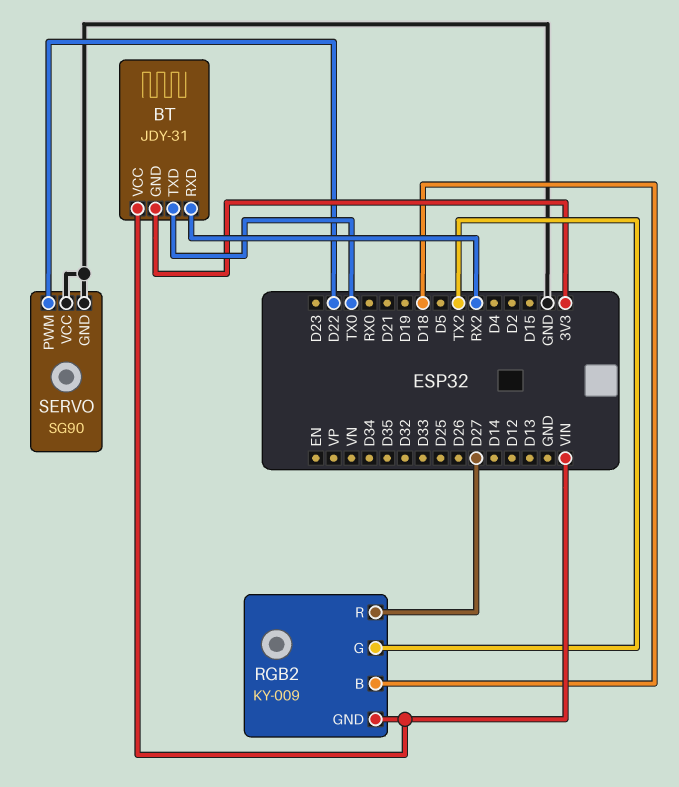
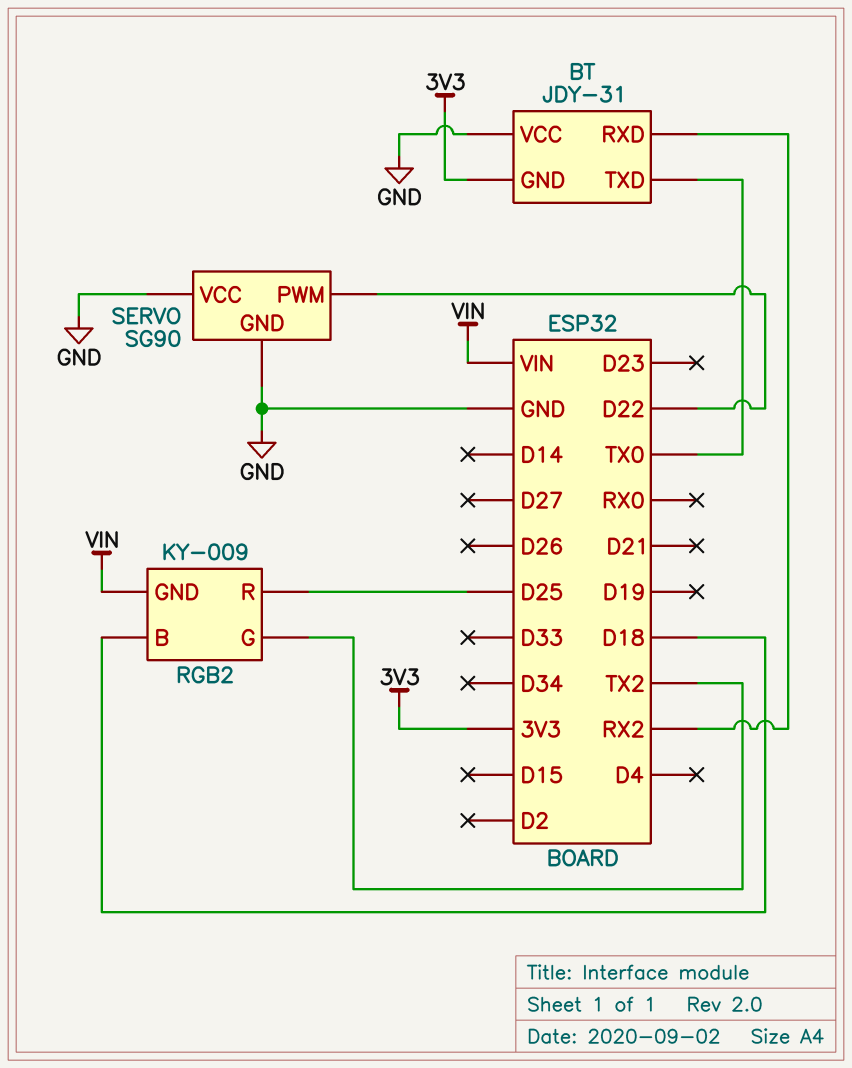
BT pin VCC: VIN -> GND
RGB2 pin R: D27 -> D25

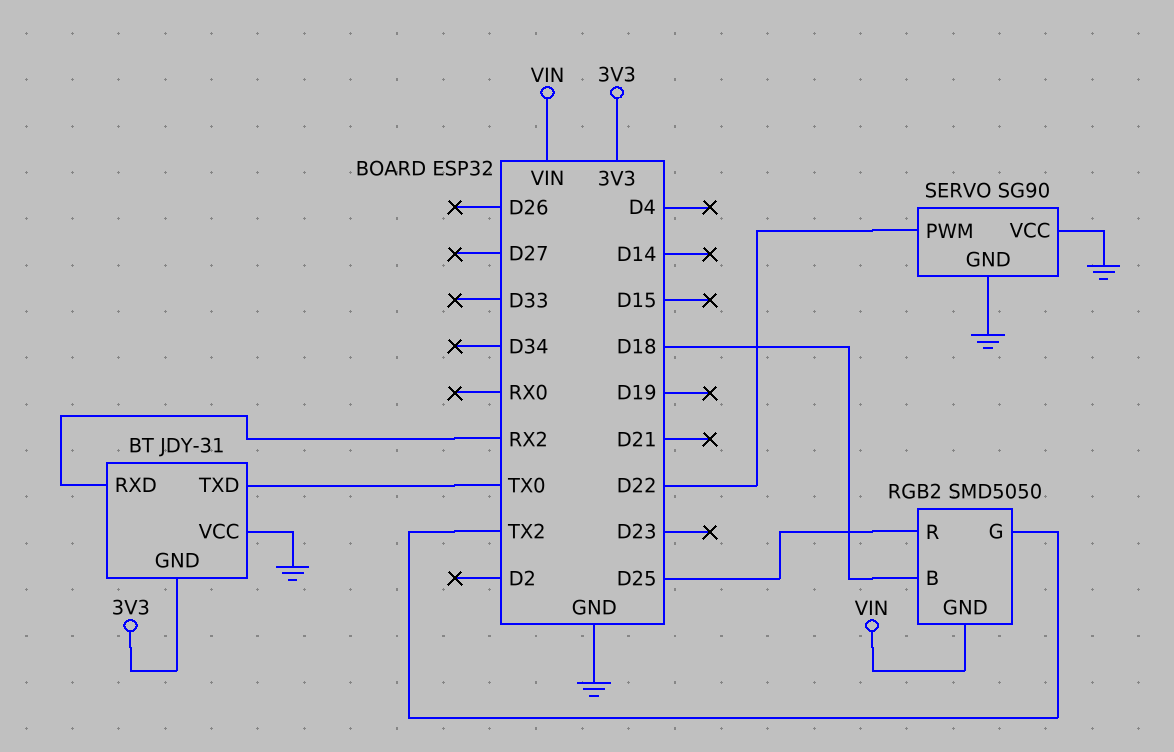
RGB2: KY-009 -> SMD5050

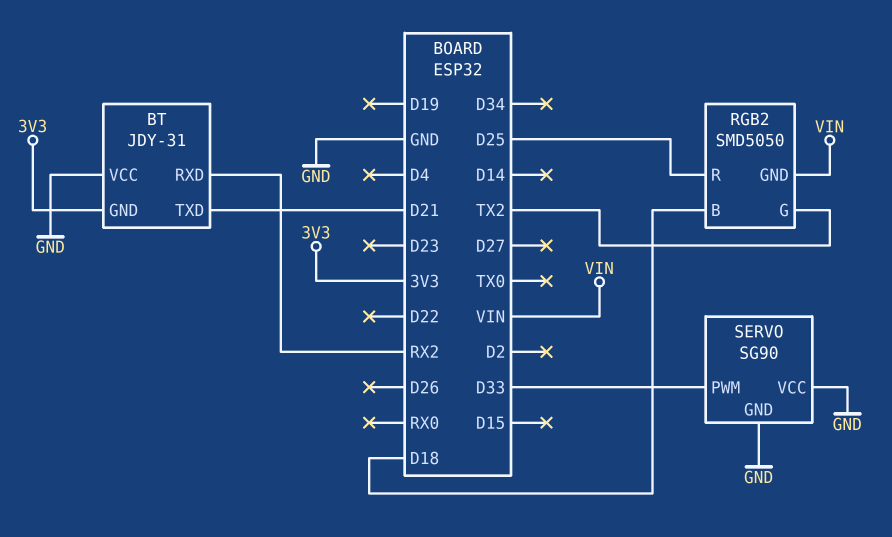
BT pin TXD: TX0 -> D21
SERVO pin PWM: D22 -> D33

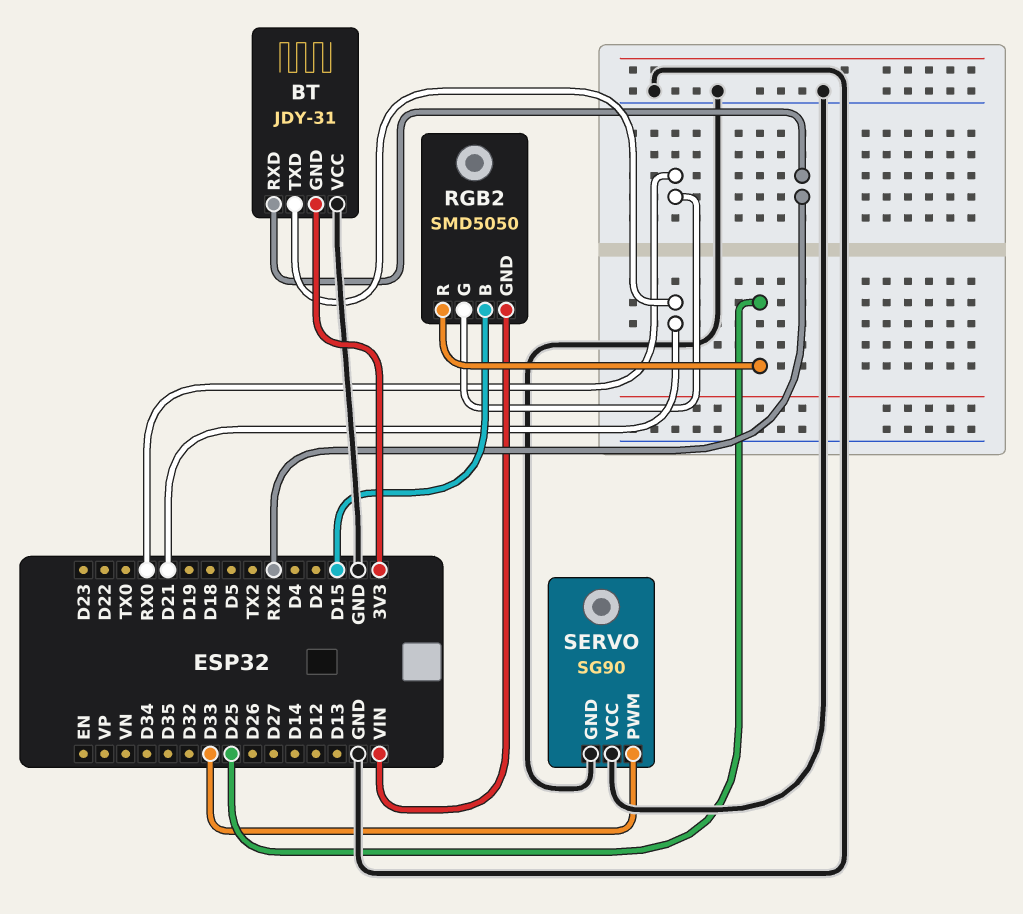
RGB2 pin B: D18 -> D15
RGB2 pin G: TX2 -> RX0

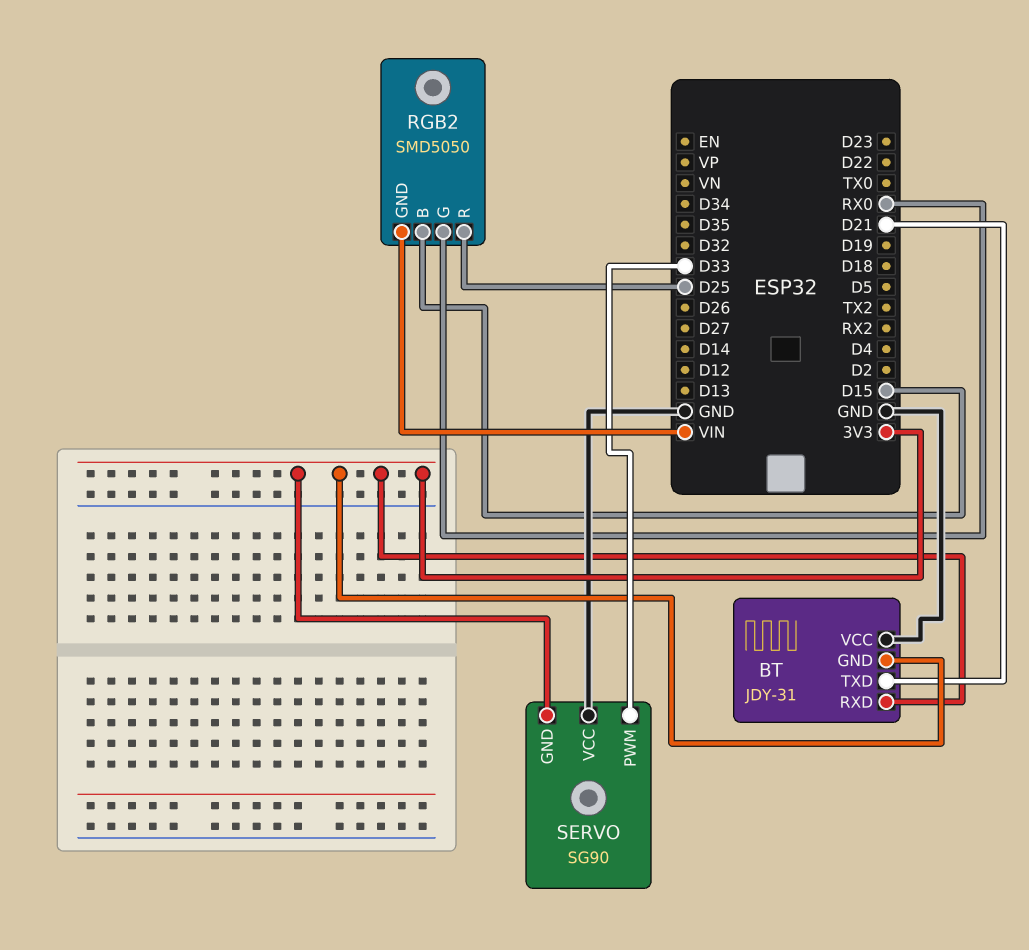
BT pin RXD: RX2 -> 3V3
SERVO pin GND: GND -> 3V3

